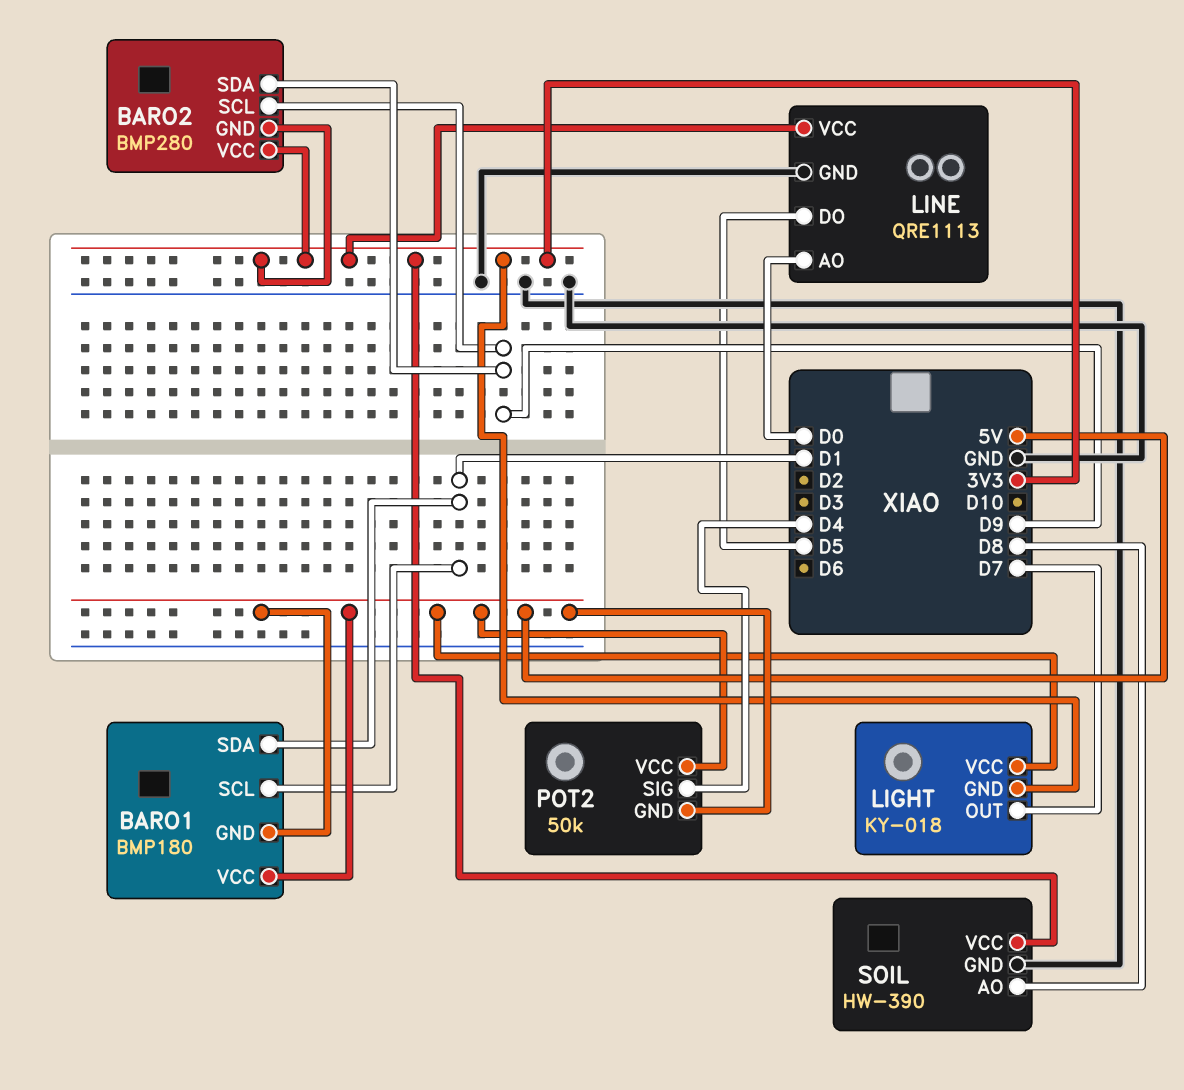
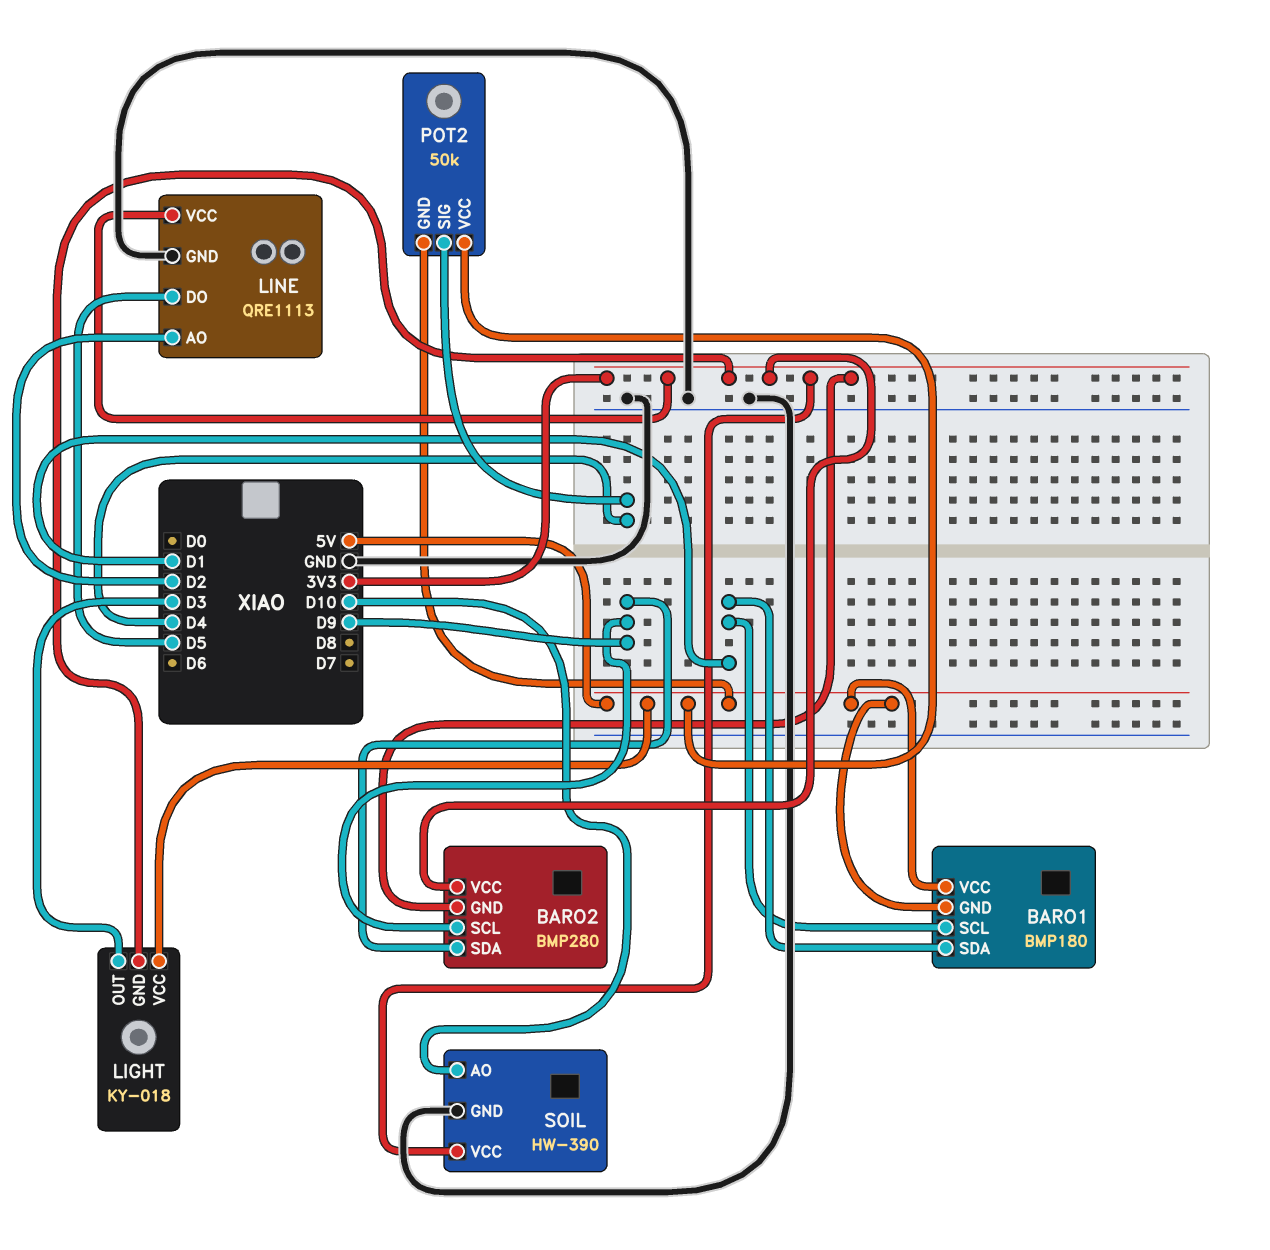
LIGHT pin OUT: D7 -> D3
LINE pin AO: D0 -> D2
SOIL pin AO: D8 -> D10

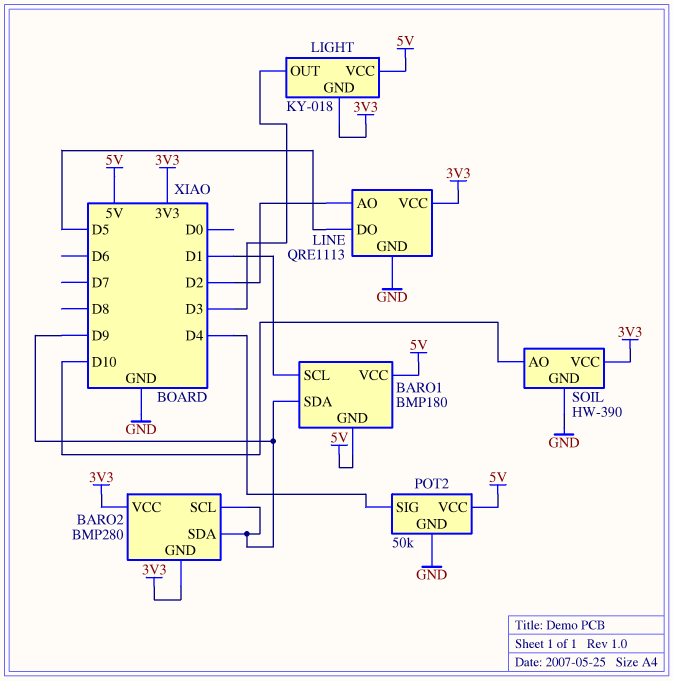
BARO1 pin SDA: D1 -> D9
POT2 pin GND: 5V -> GND

